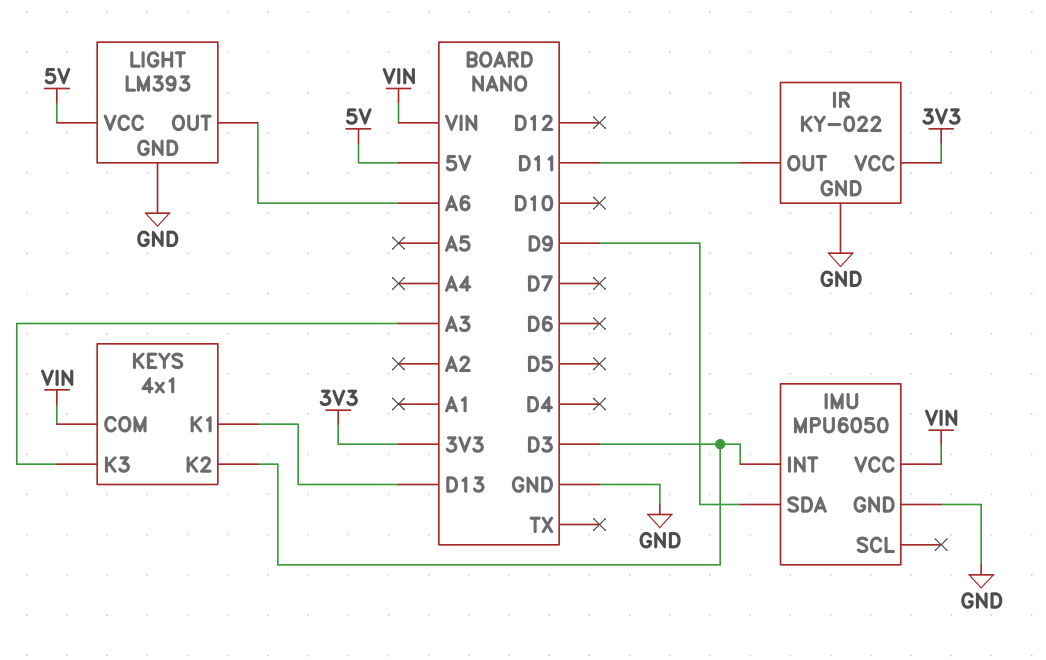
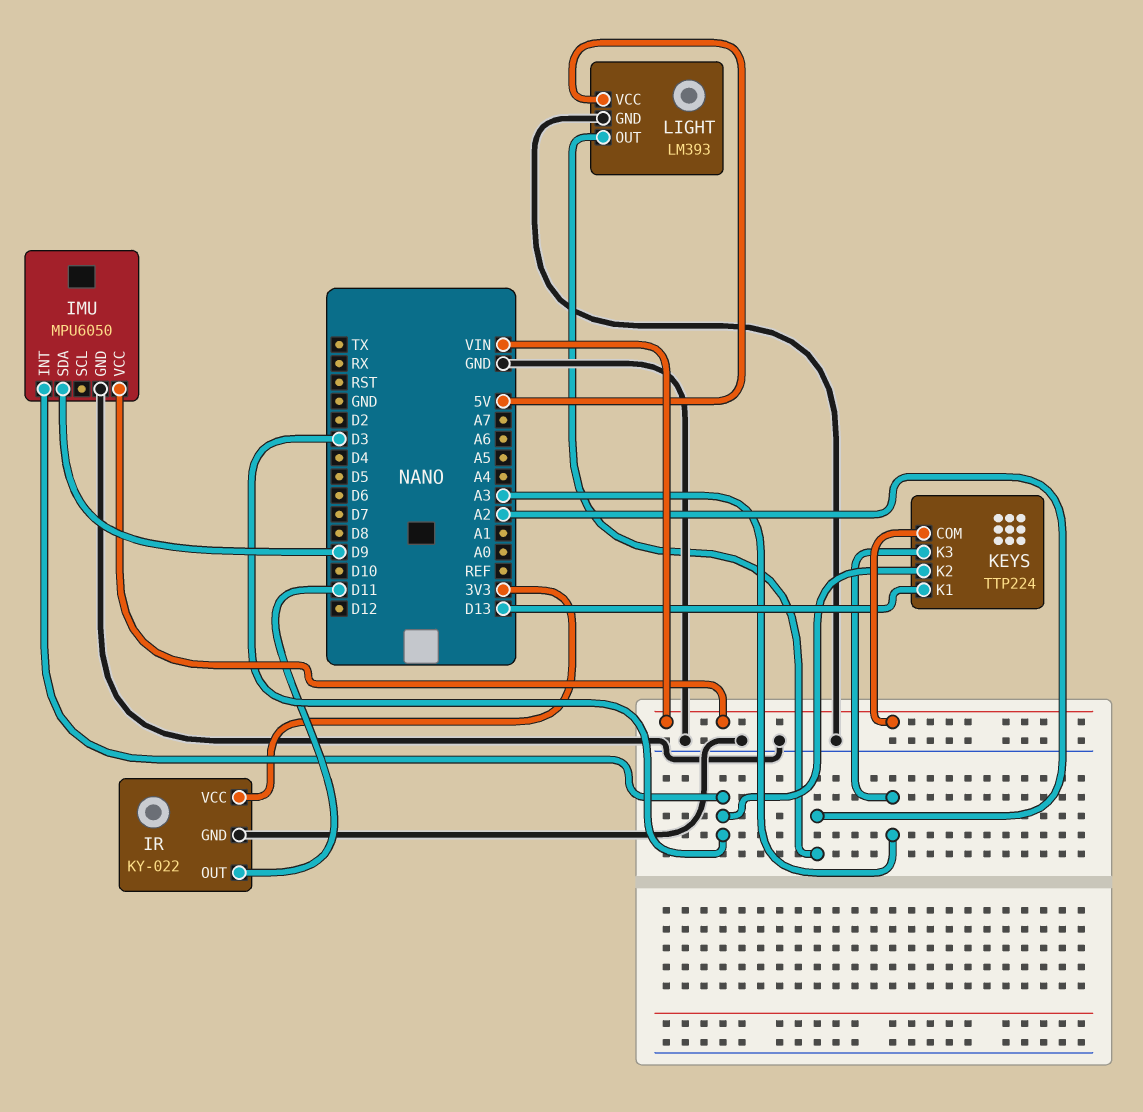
KEYS: 4x1 -> TTP224
LIGHT pin OUT: A6 -> A2

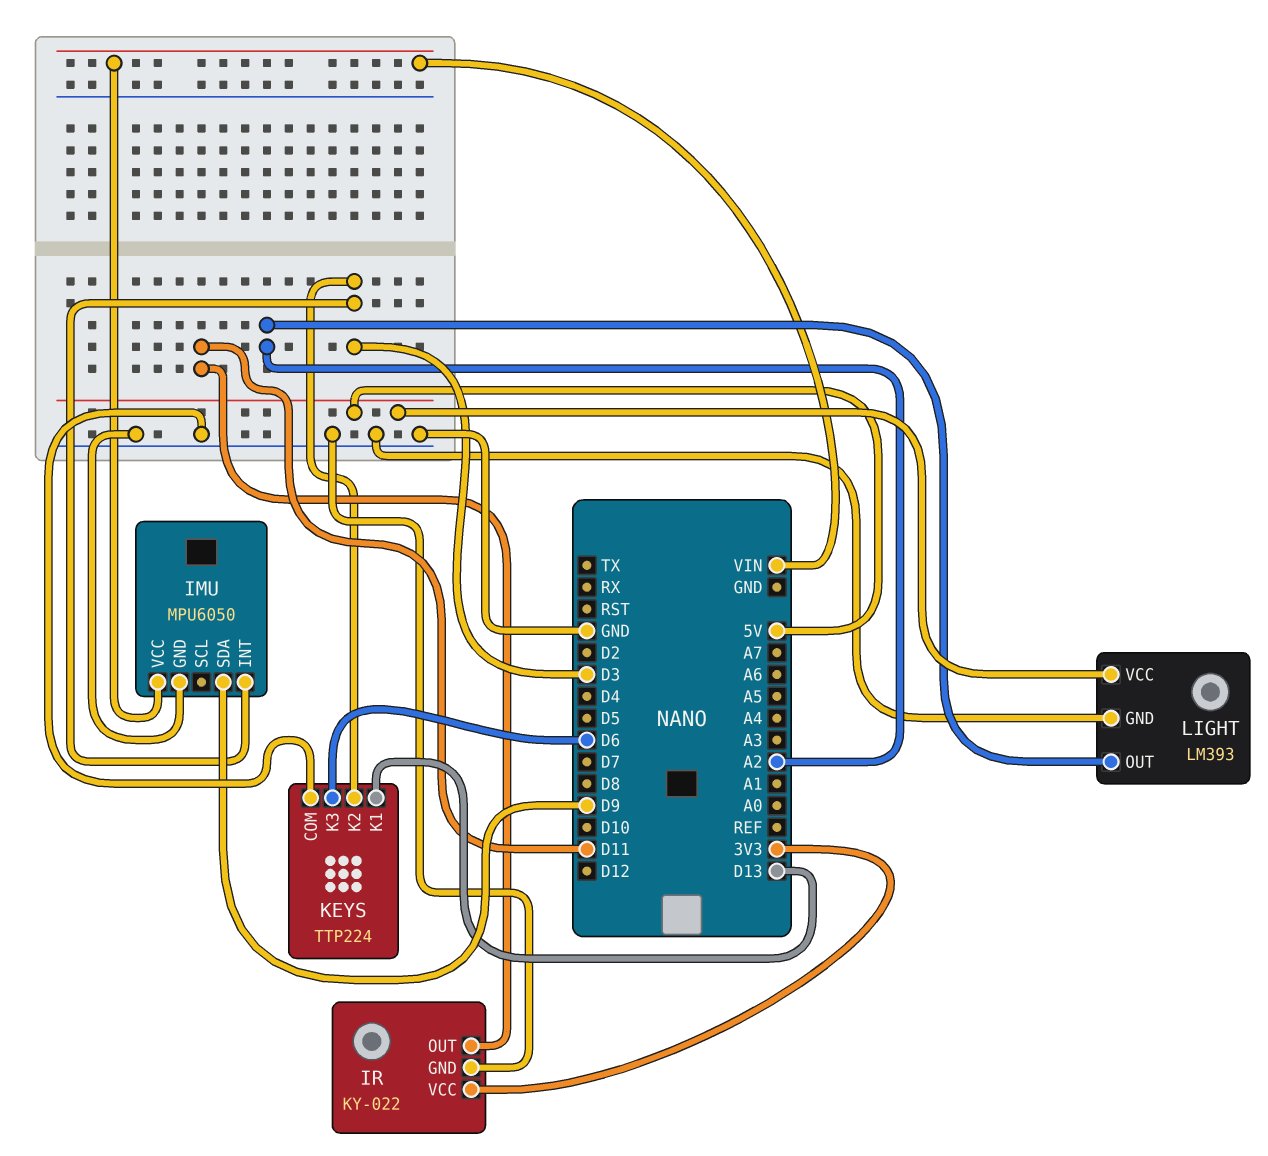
KEYS pin COM: VIN -> GND
KEYS pin K3: A3 -> D6

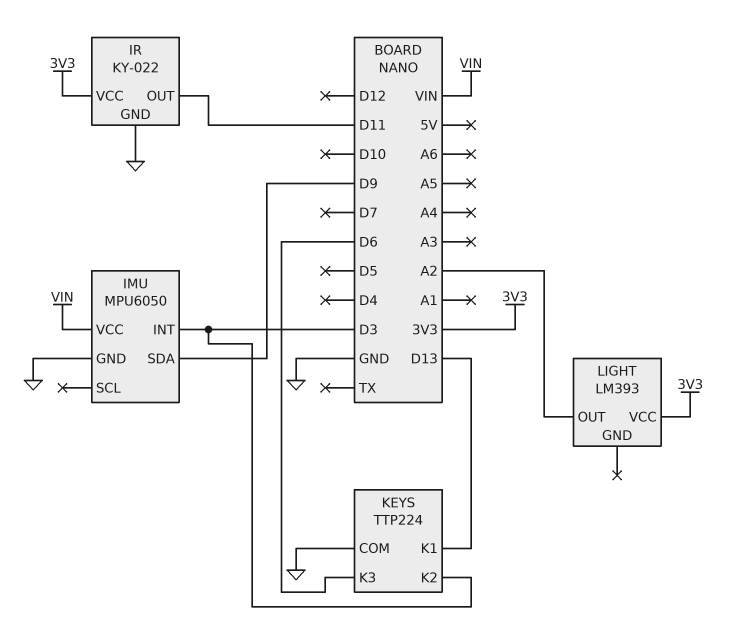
LIGHT pin GND: GND -> none
LIGHT pin VCC: 5V -> 3V3

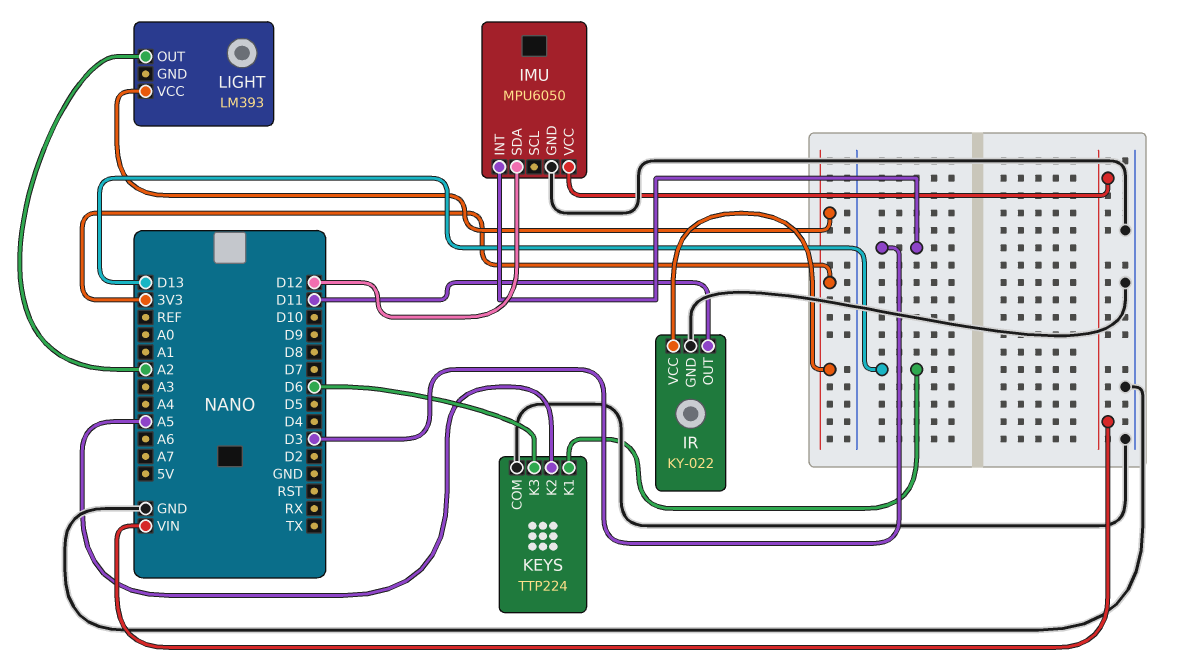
IMU pin SDA: D9 -> D12
KEYS pin K2: D3 -> A5

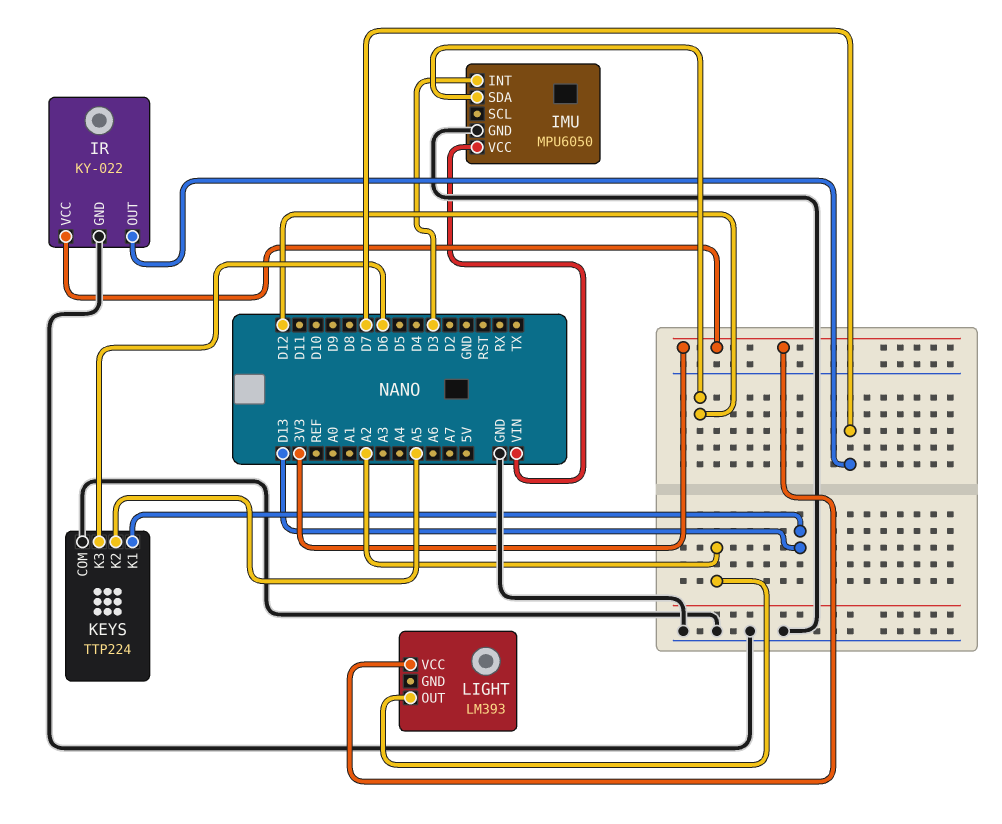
IR pin OUT: D11 -> D7

